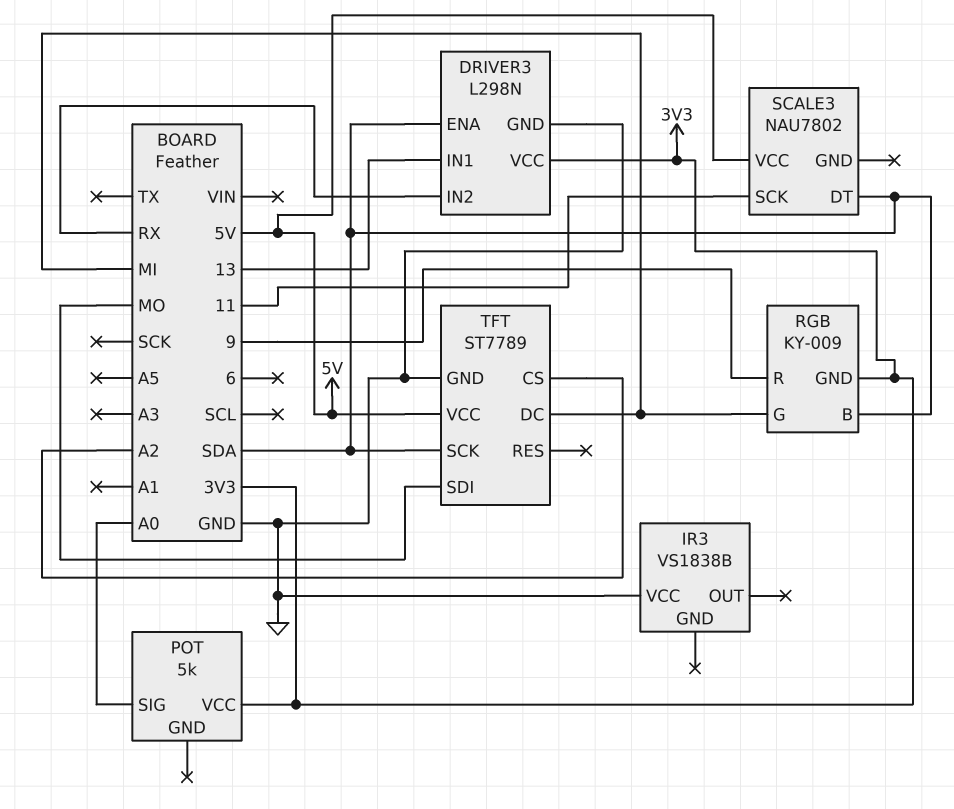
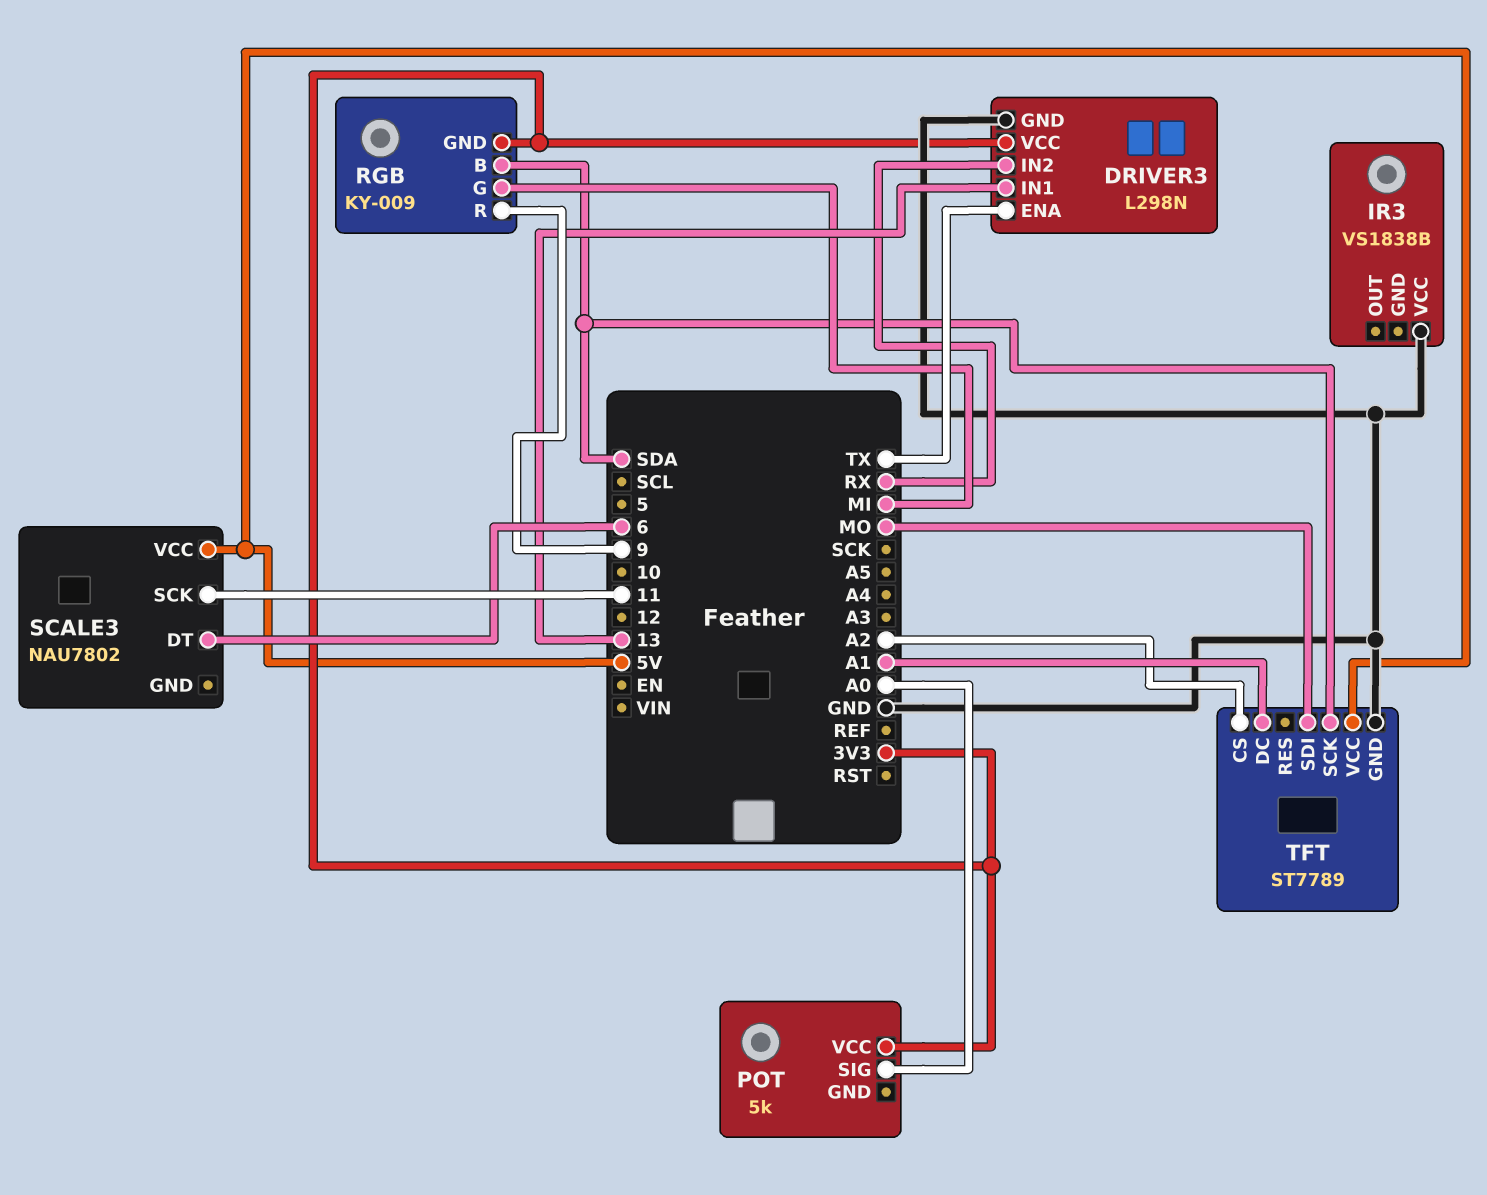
DRIVER3 pin ENA: SDA -> TX
SCALE3 pin DT: SDA -> 6
TFT pin DC: MI -> A1

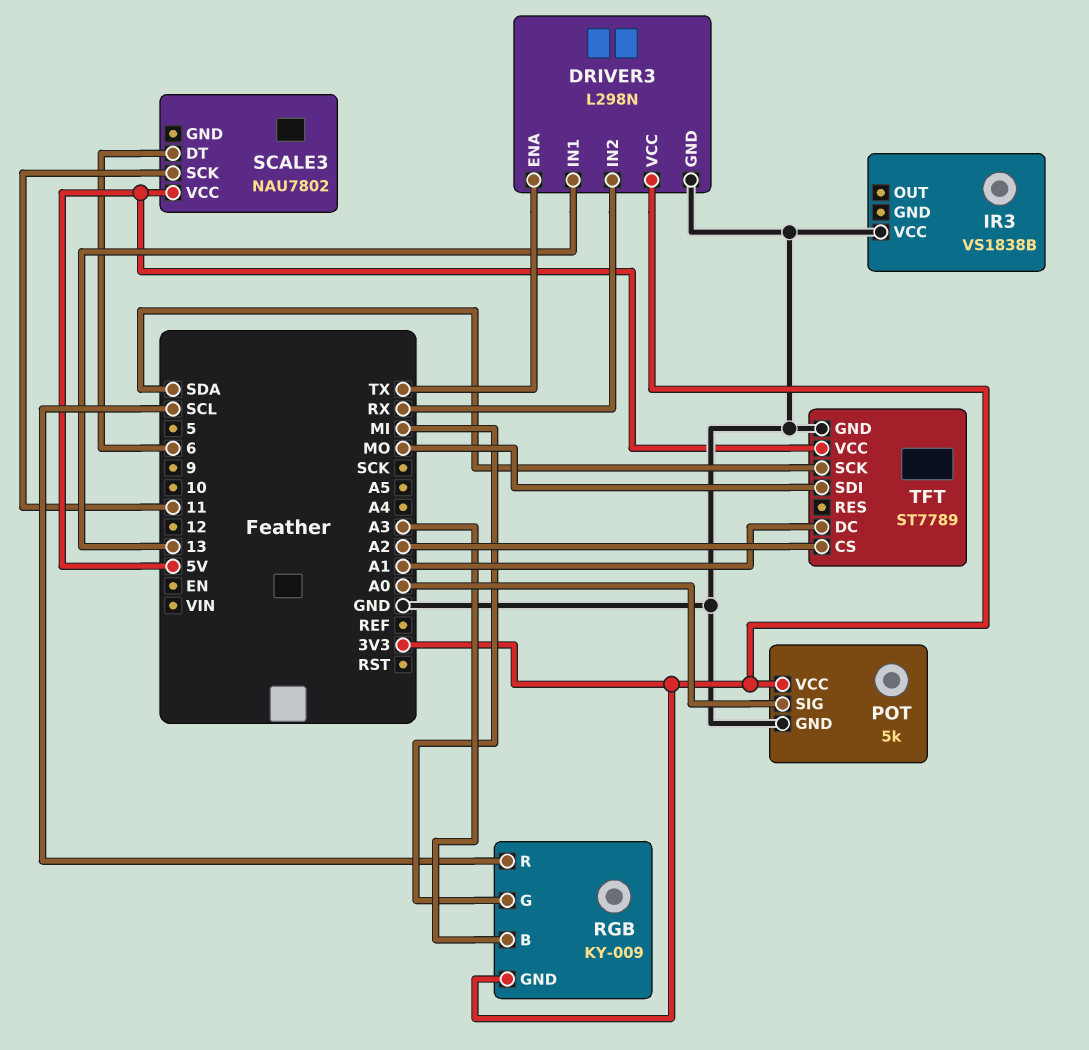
POT pin GND: none -> GND
RGB pin B: SDA -> A3
RGB pin R: 9 -> SCL

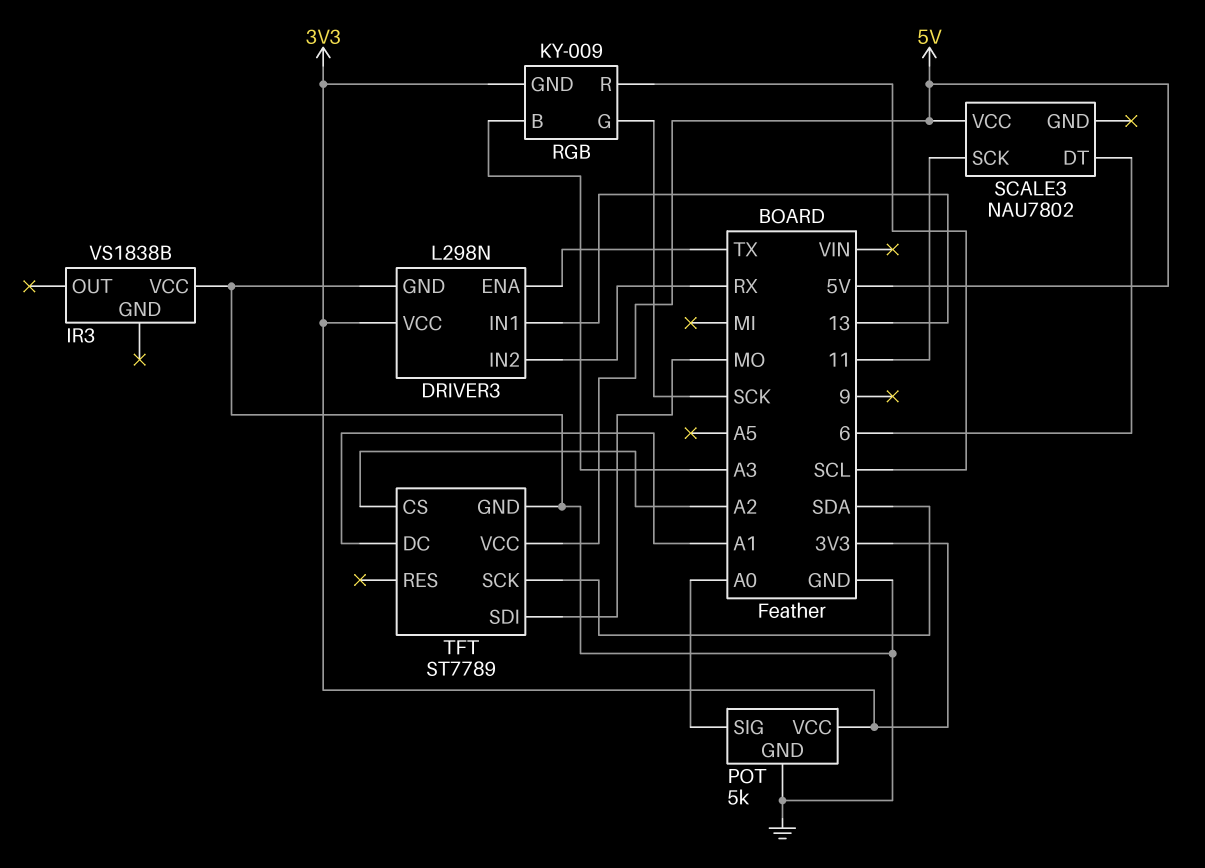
RGB pin G: MI -> SCK

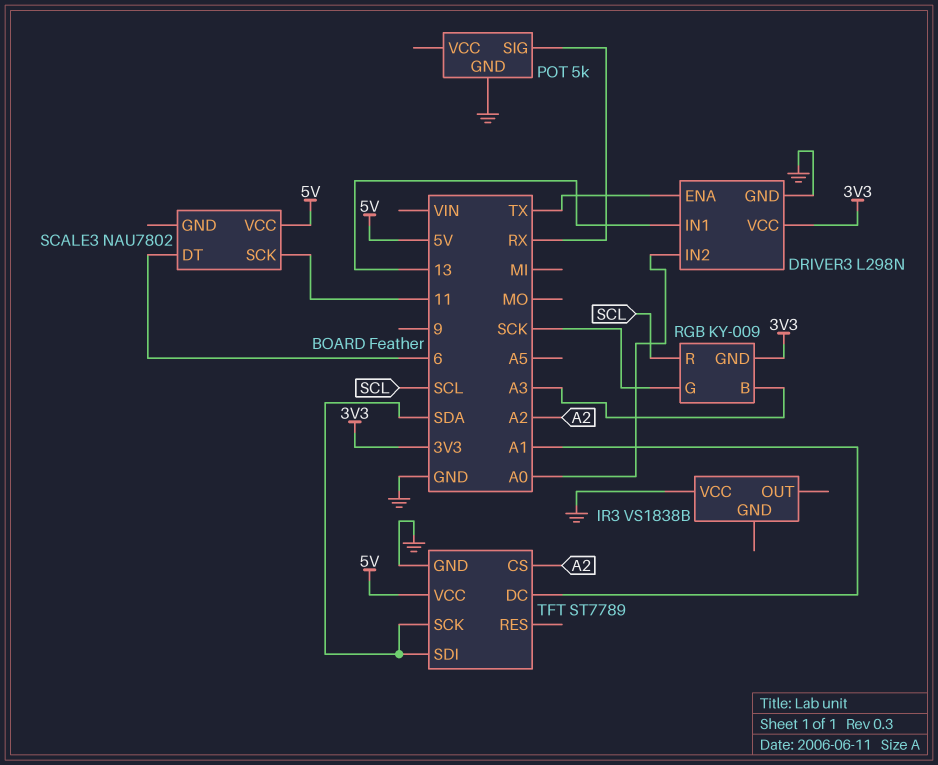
DRIVER3 pin IN2: RX -> A0
POT pin SIG: A0 -> RX
POT pin VCC: 3V3 -> none
TFT pin SDI: MO -> SDA

